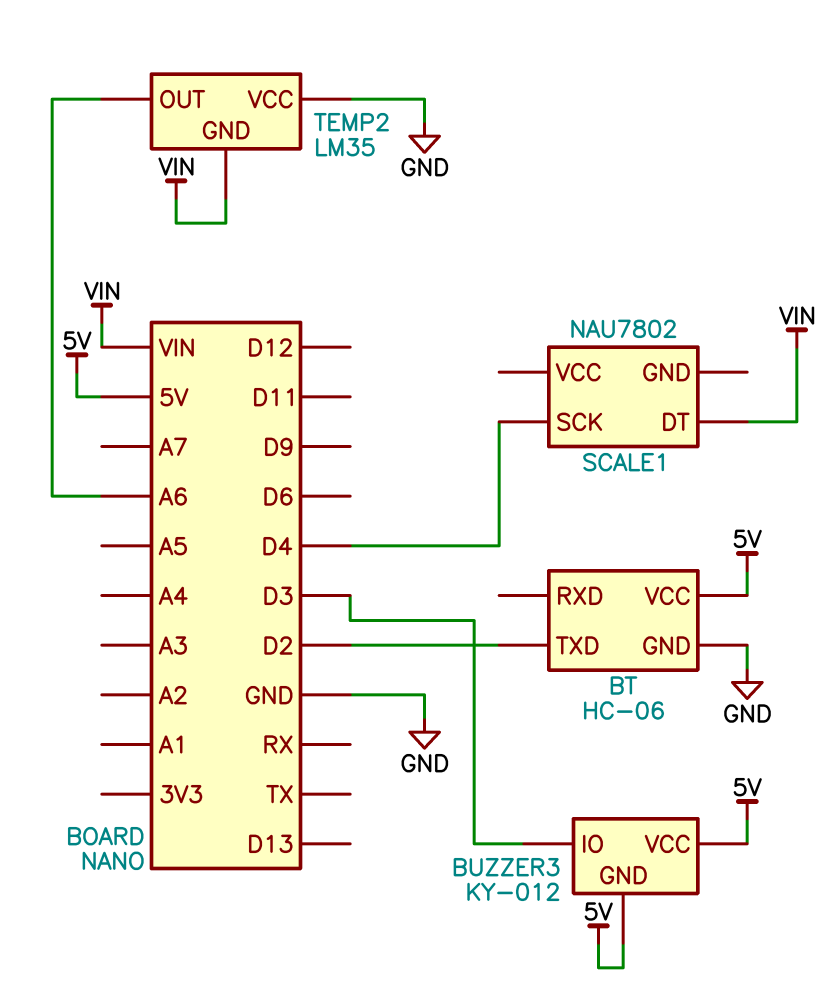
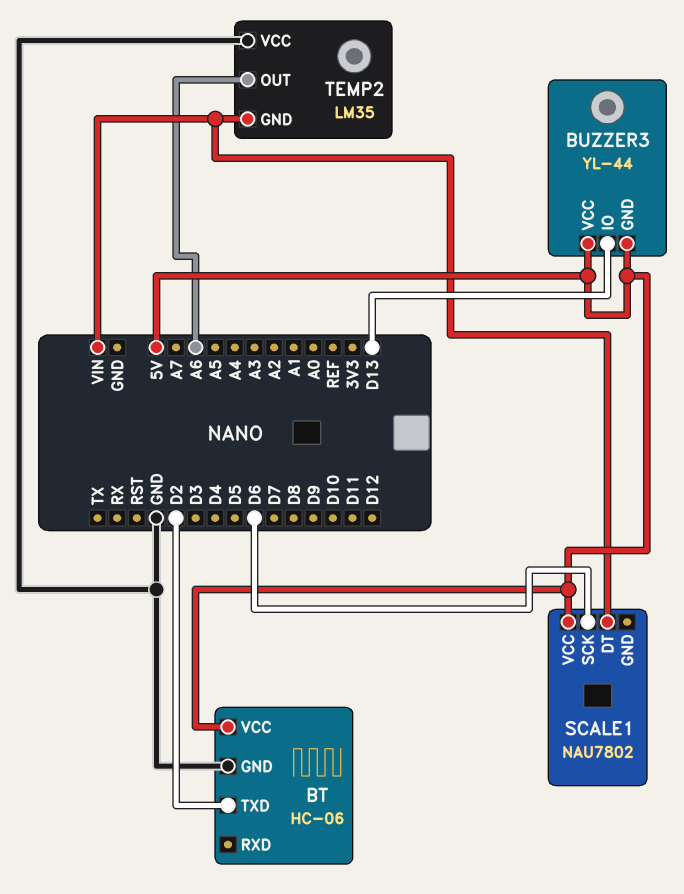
BUZZER3: KY-012 -> YL-44
BUZZER3 pin IO: D3 -> D13
SCALE1 pin SCK: D4 -> D6
SCALE1 pin VCC: none -> 5V

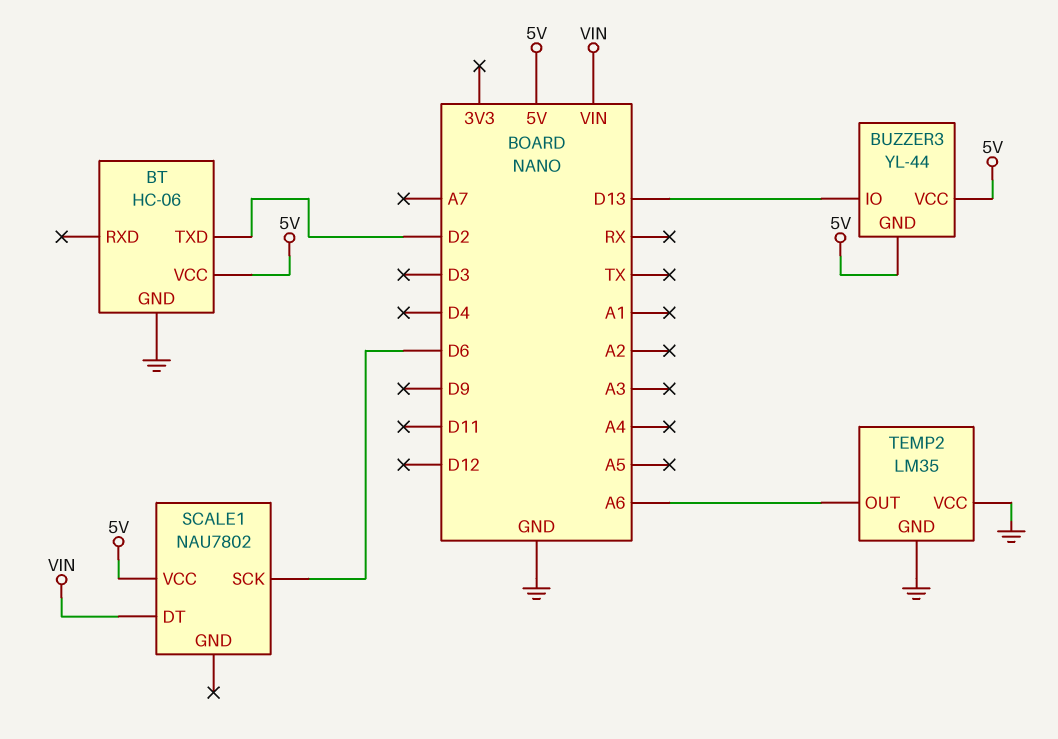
TEMP2 pin GND: VIN -> GND

